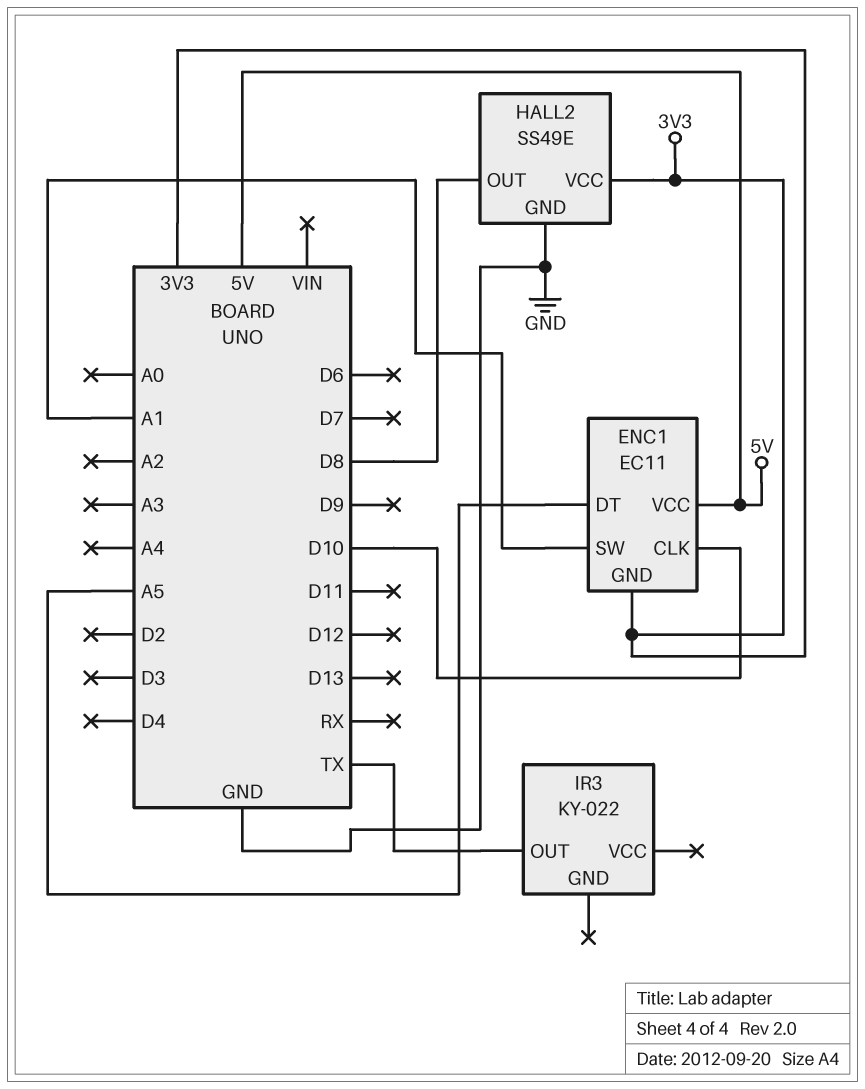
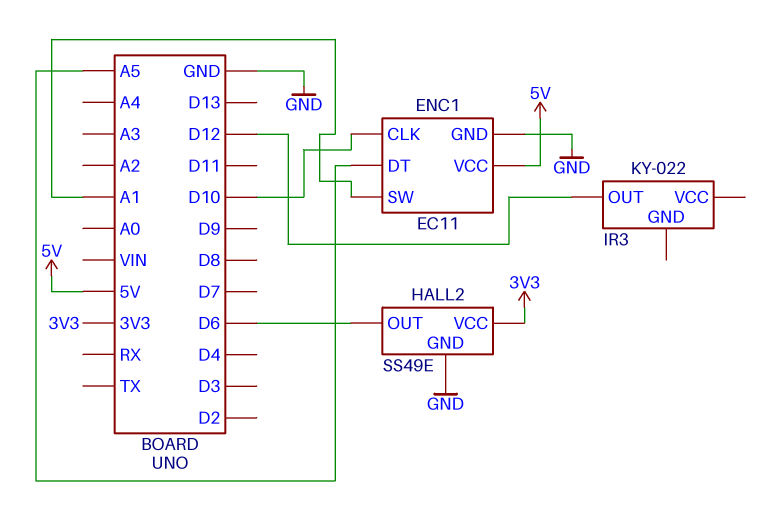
ENC1 pin GND: 3V3 -> GND
HALL2 pin OUT: D8 -> D6
IR3 pin OUT: TX -> D12

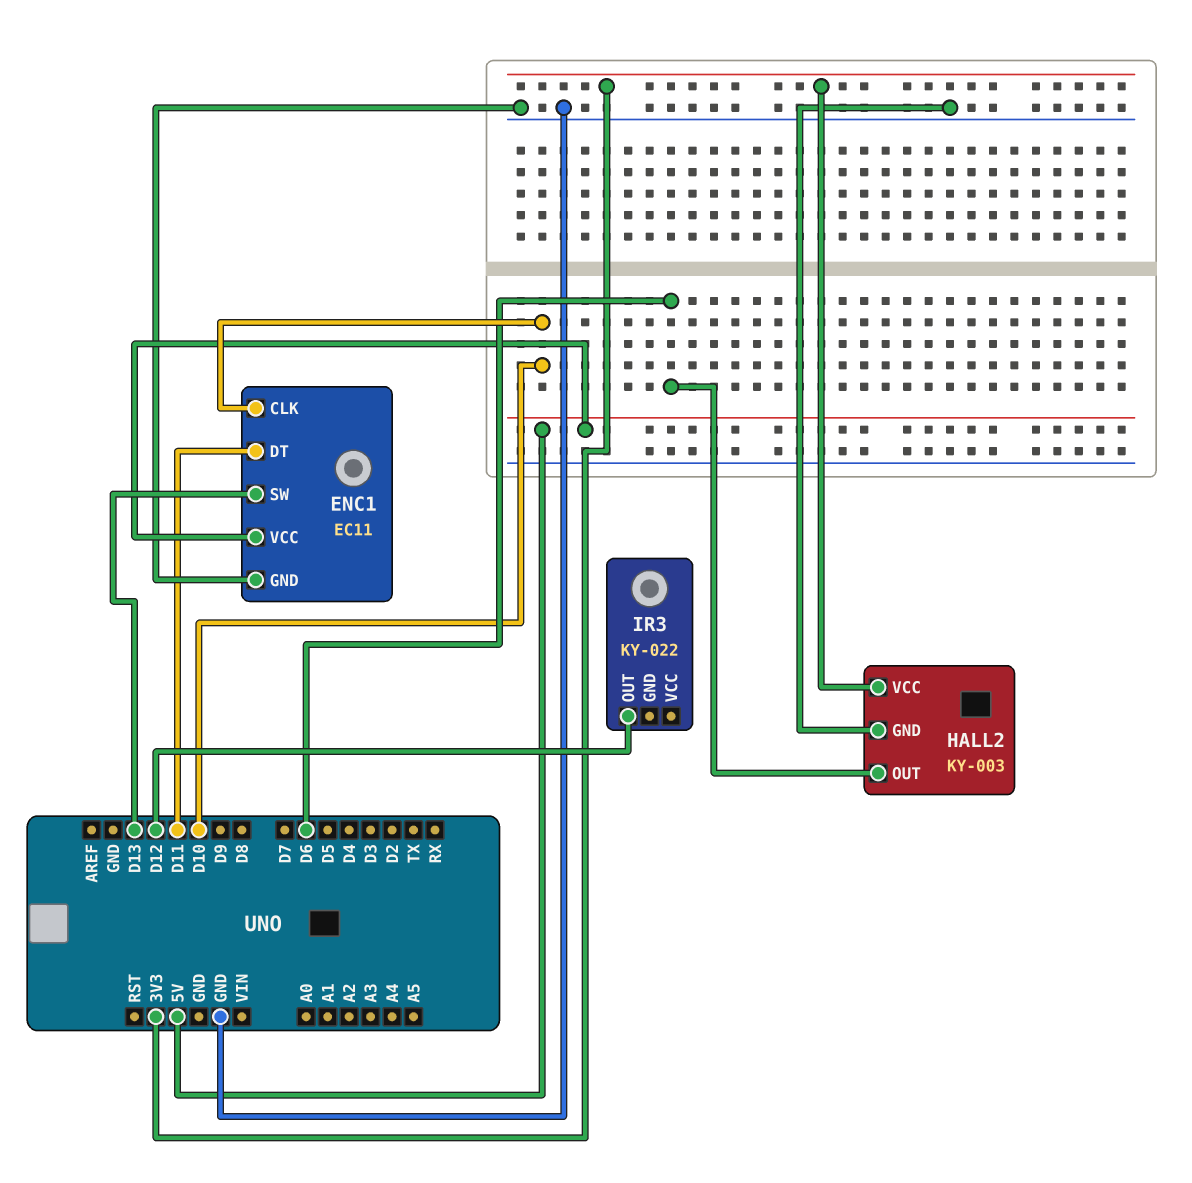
ENC1 pin DT: A5 -> D11
ENC1 pin SW: A1 -> D13
HALL2: SS49E -> KY-003

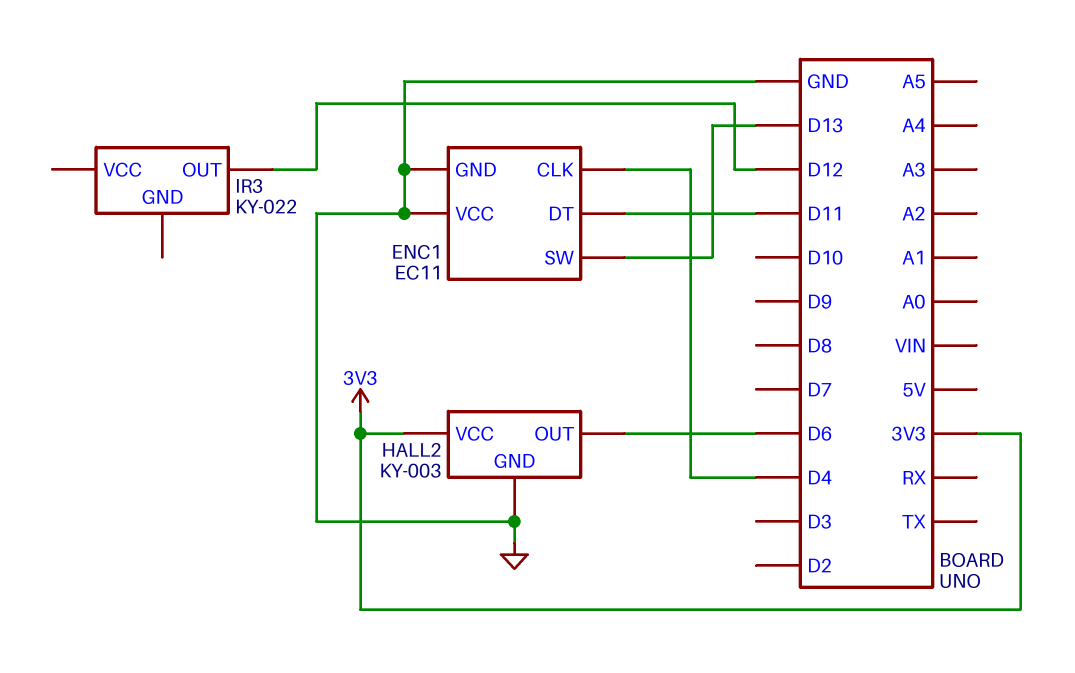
ENC1 pin CLK: D10 -> D4
ENC1 pin VCC: 5V -> GND

